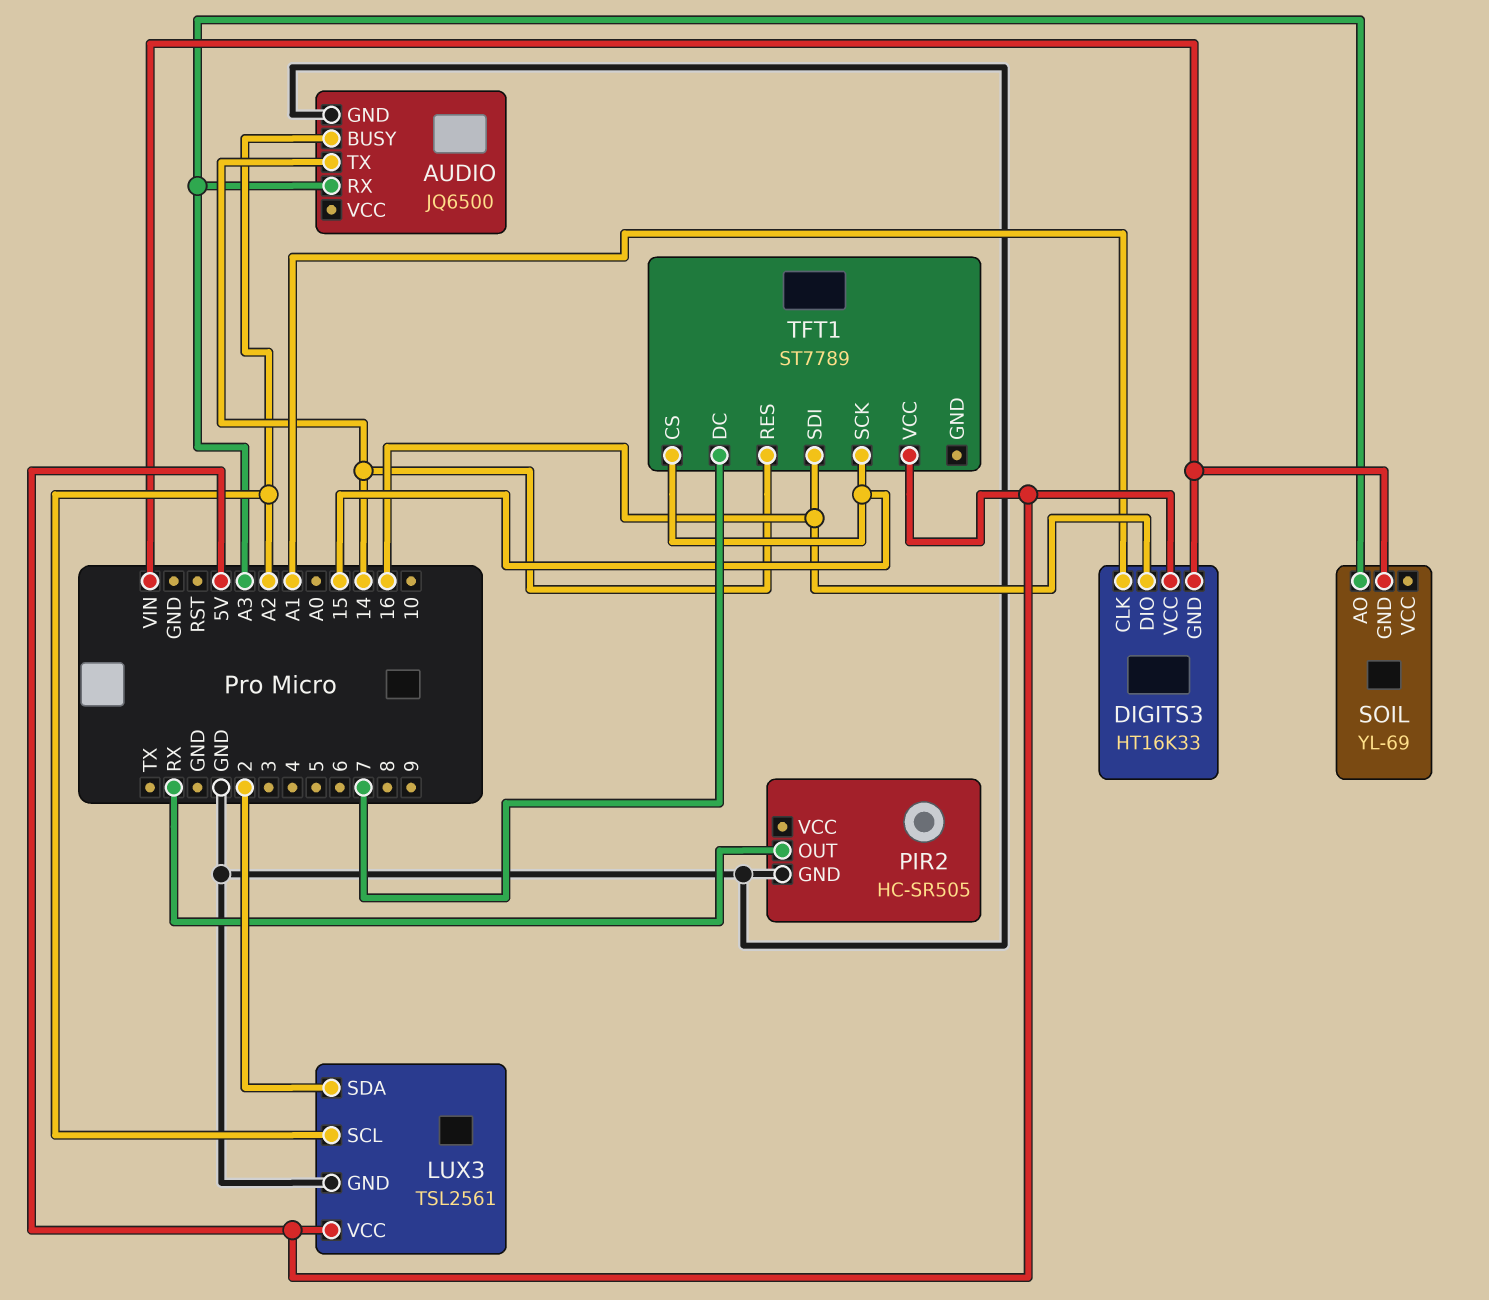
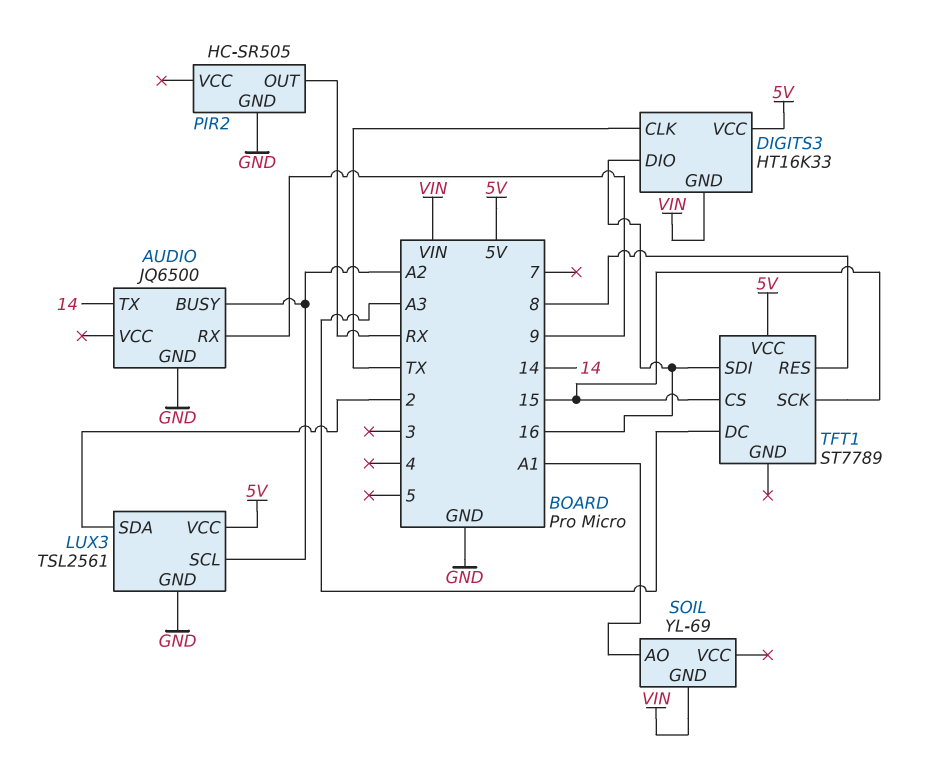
AUDIO pin RX: A3 -> 9
DIGITS3 pin CLK: A1 -> TX
SOIL pin AO: A3 -> A1
TFT1 pin DC: 7 -> A3
TFT1 pin RES: 14 -> 8

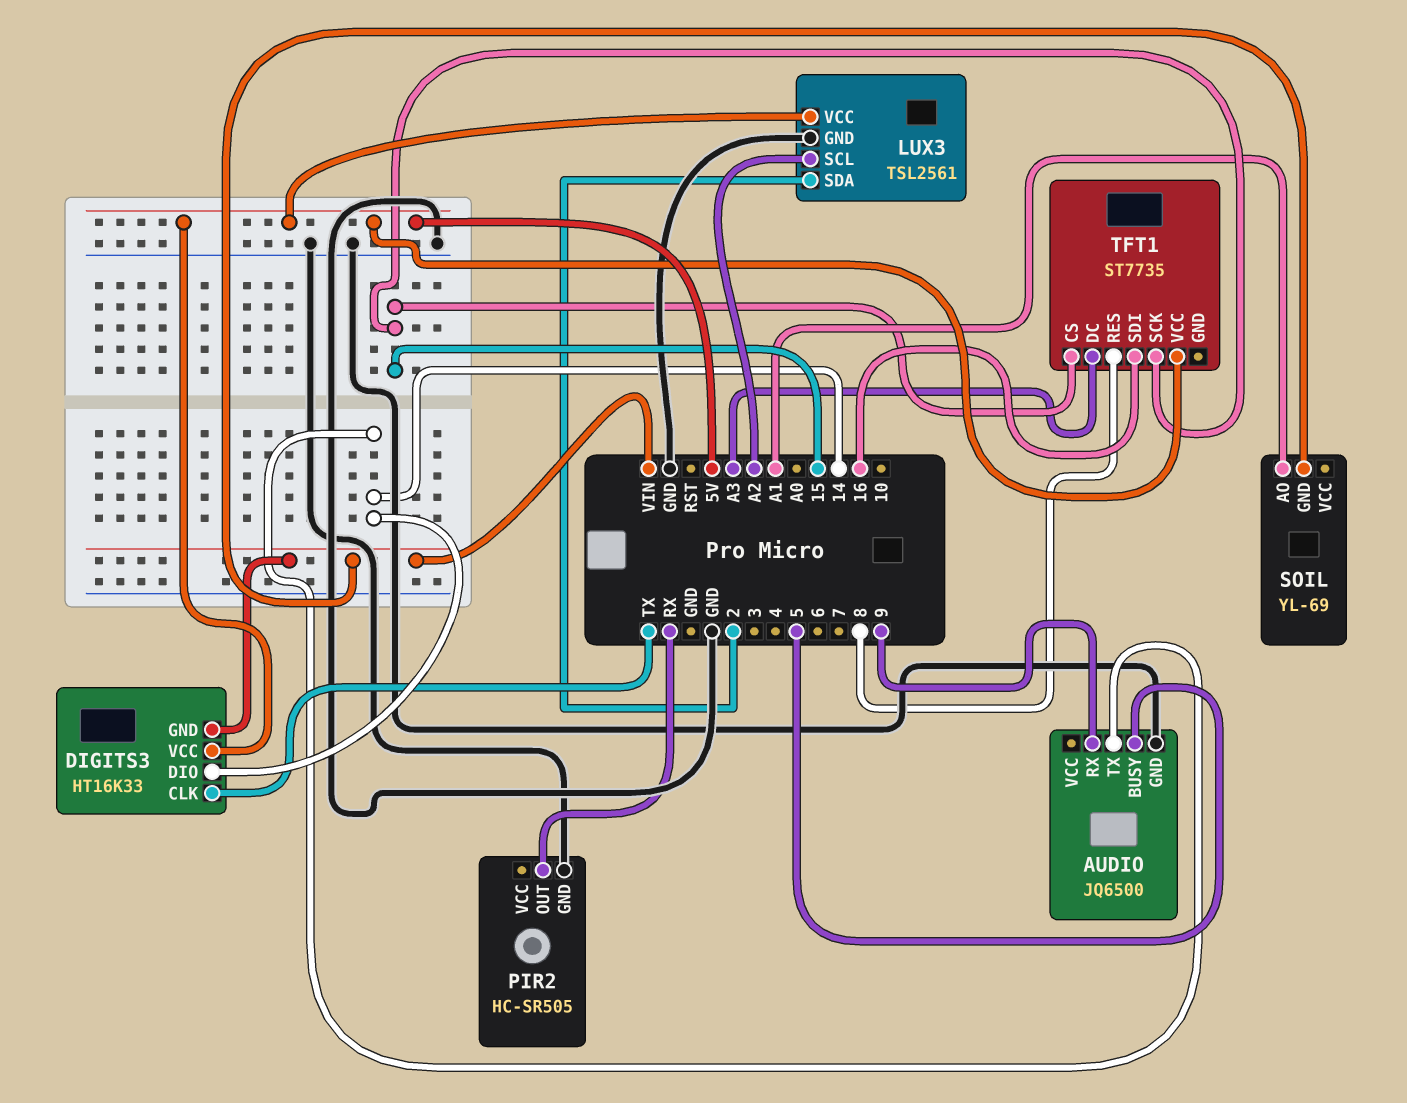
AUDIO pin BUSY: A2 -> 5
DIGITS3 pin DIO: 16 -> 14
TFT1: ST7789 -> ST7735

